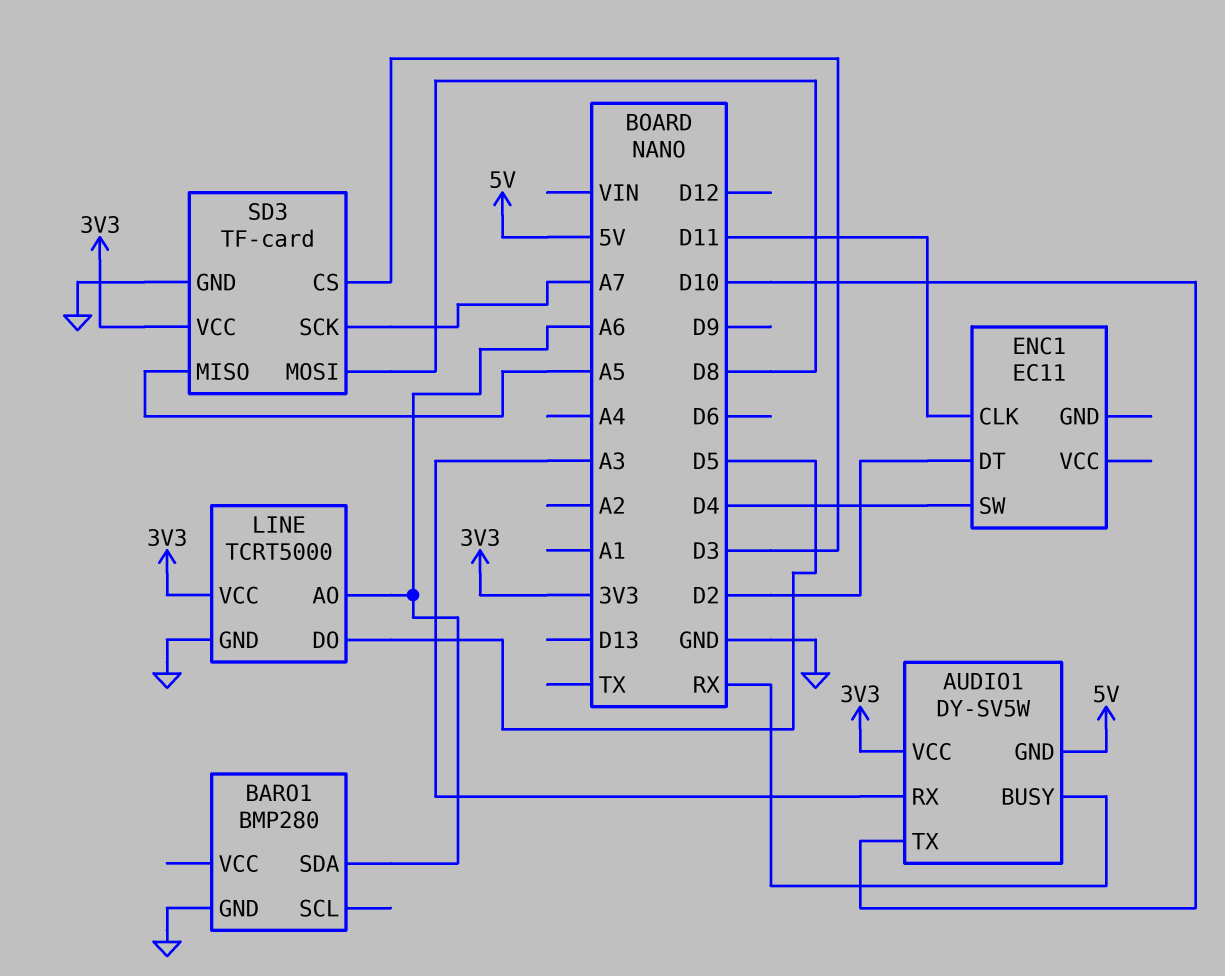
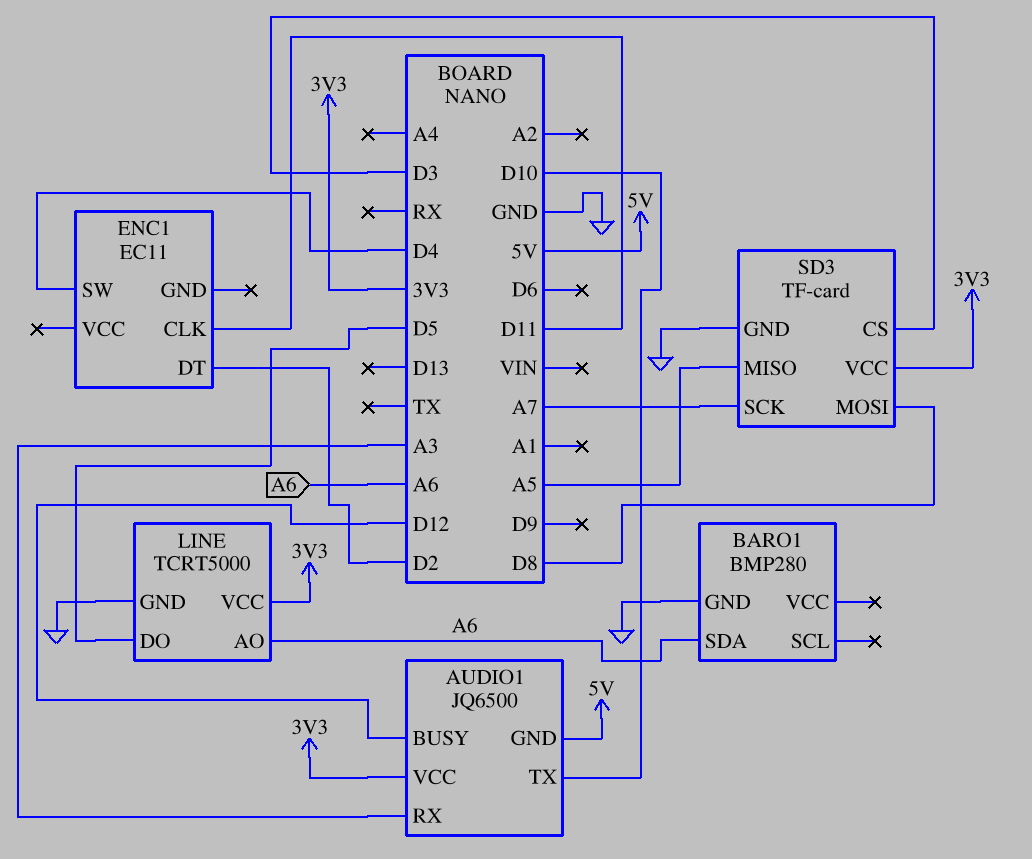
AUDIO1: DY-SV5W -> JQ6500
AUDIO1 pin BUSY: RX -> D12

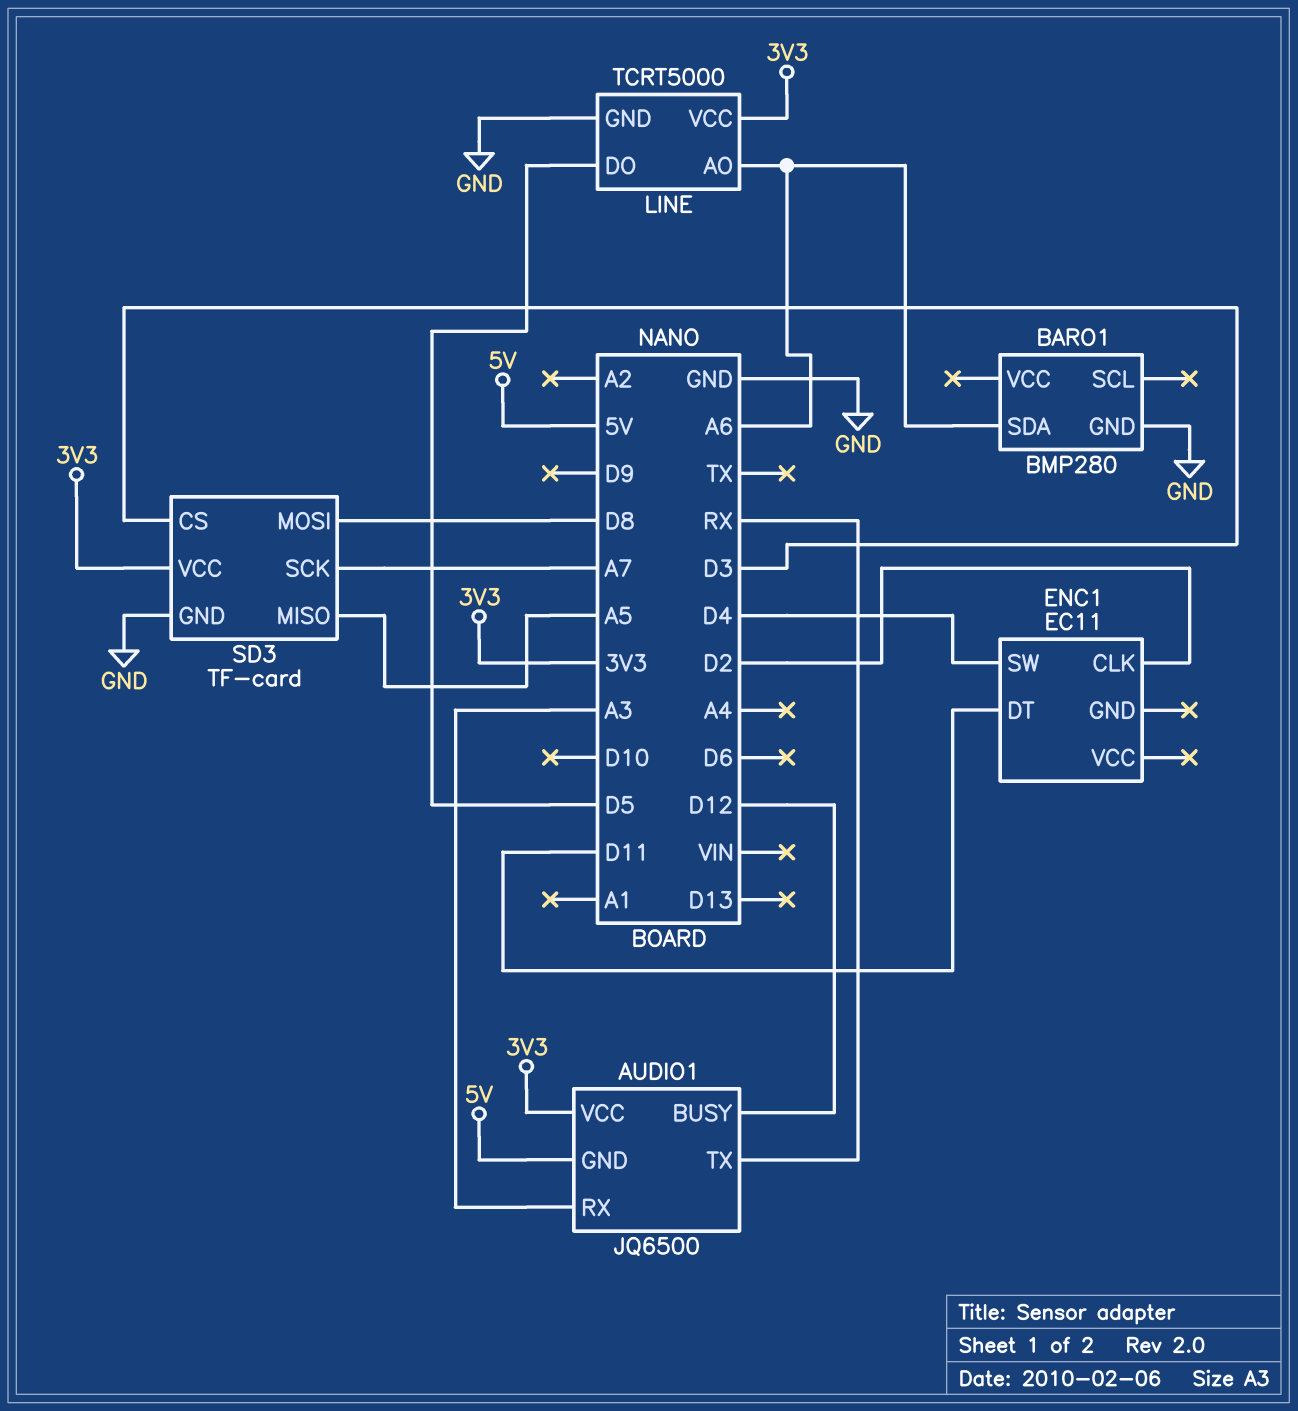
AUDIO1 pin TX: D10 -> RX
ENC1 pin CLK: D11 -> D2
ENC1 pin DT: D2 -> D11

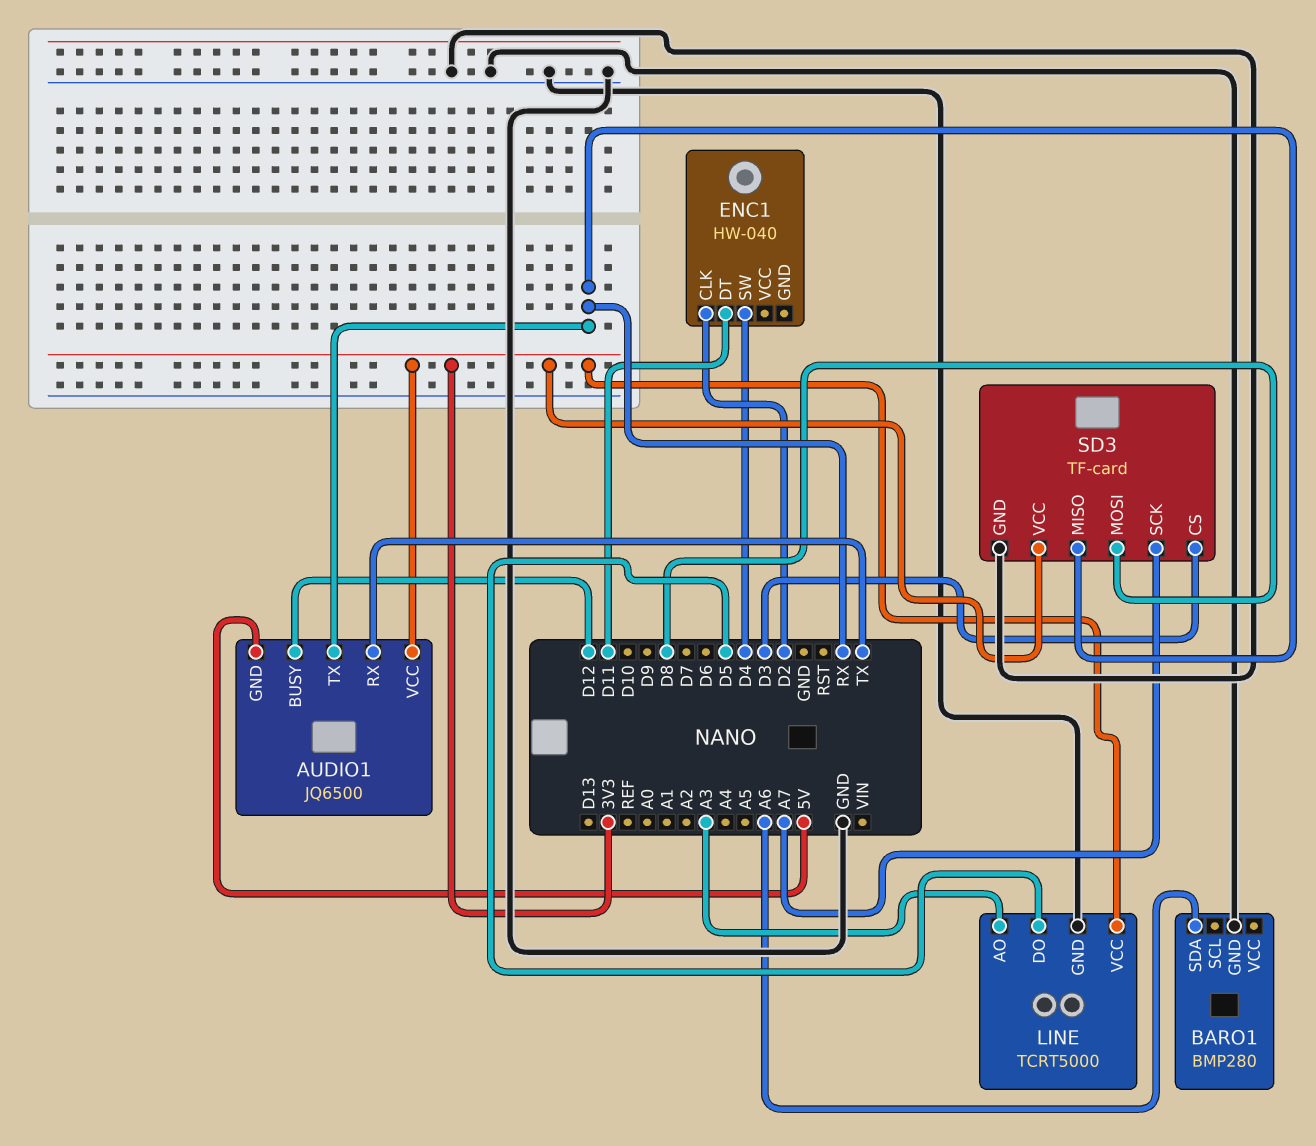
AUDIO1 pin RX: A3 -> TX
ENC1: EC11 -> HW-040
LINE pin AO: A6 -> A3
SD3 pin MISO: A5 -> RX

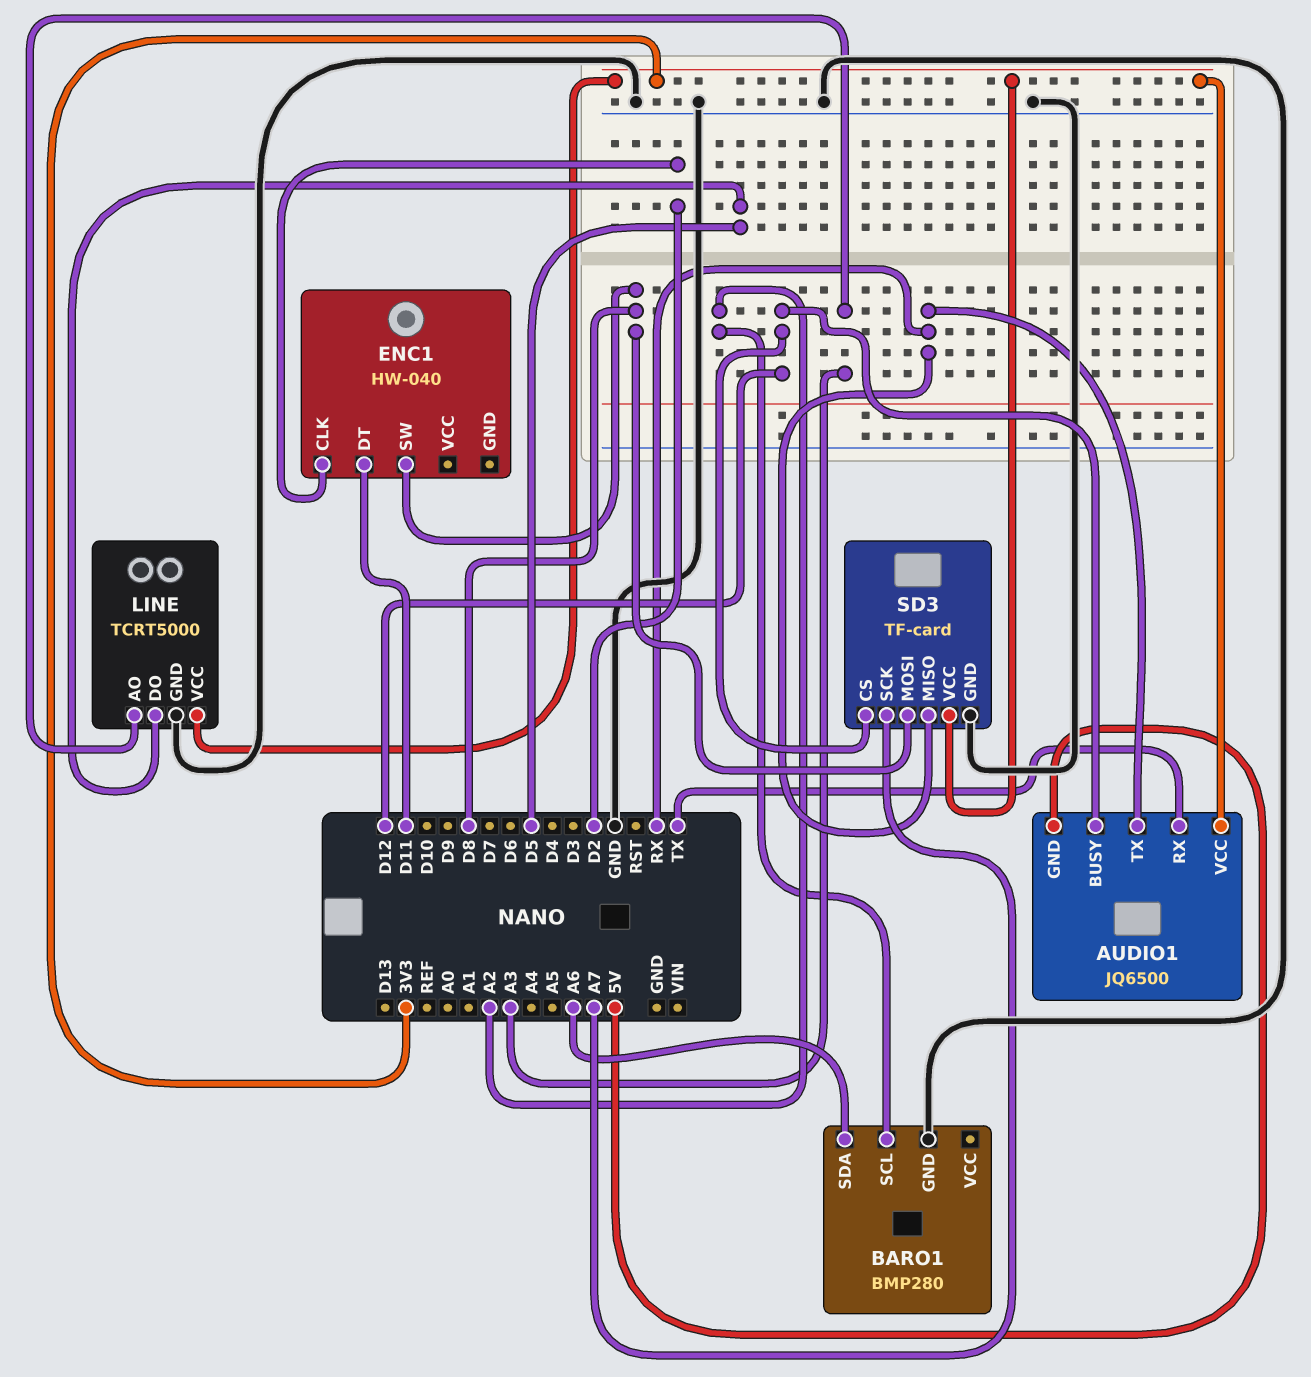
BARO1 pin SCL: none -> A2
ENC1 pin SW: D4 -> D8
SD3 pin CS: D3 -> D12

